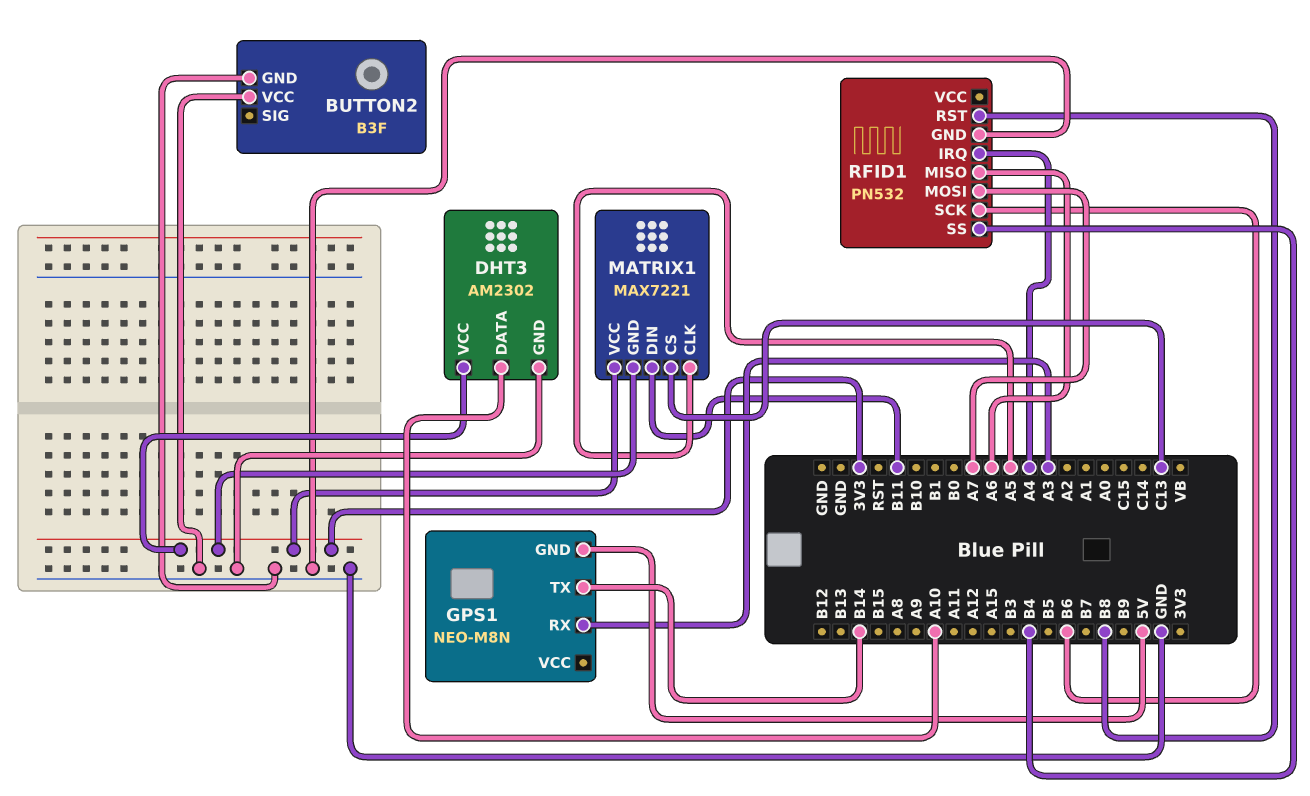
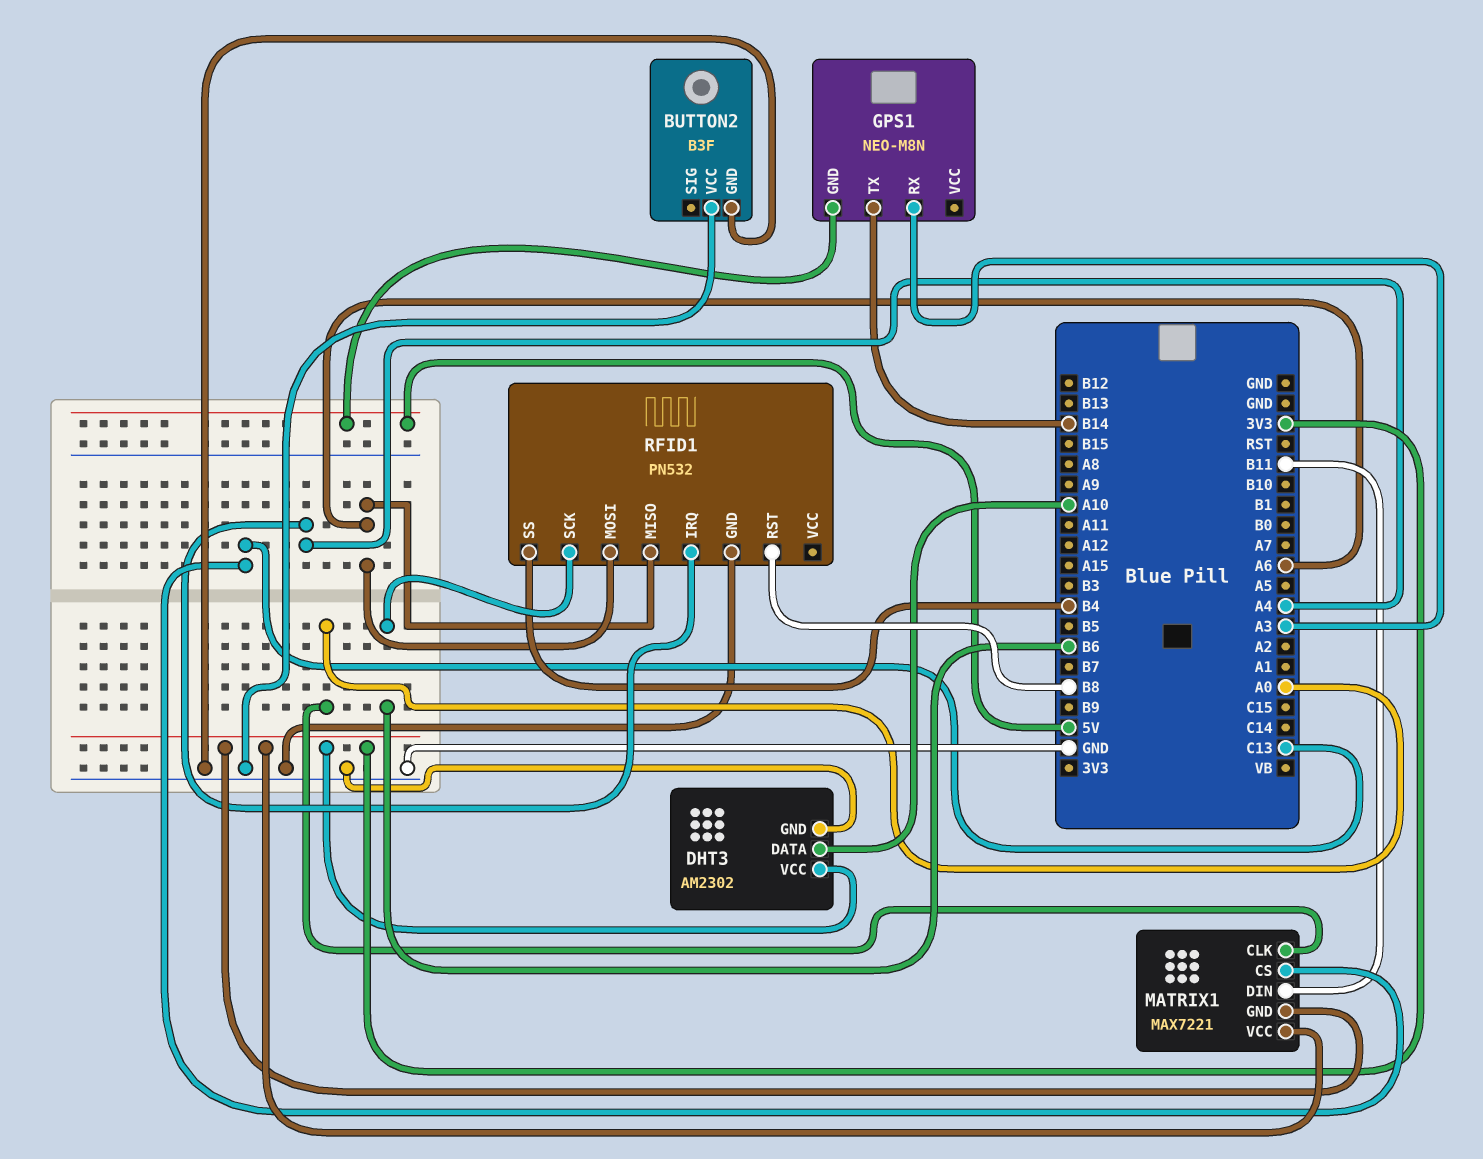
MATRIX1 pin CLK: A5 -> A0
RFID1 pin MOSI: A7 -> A6

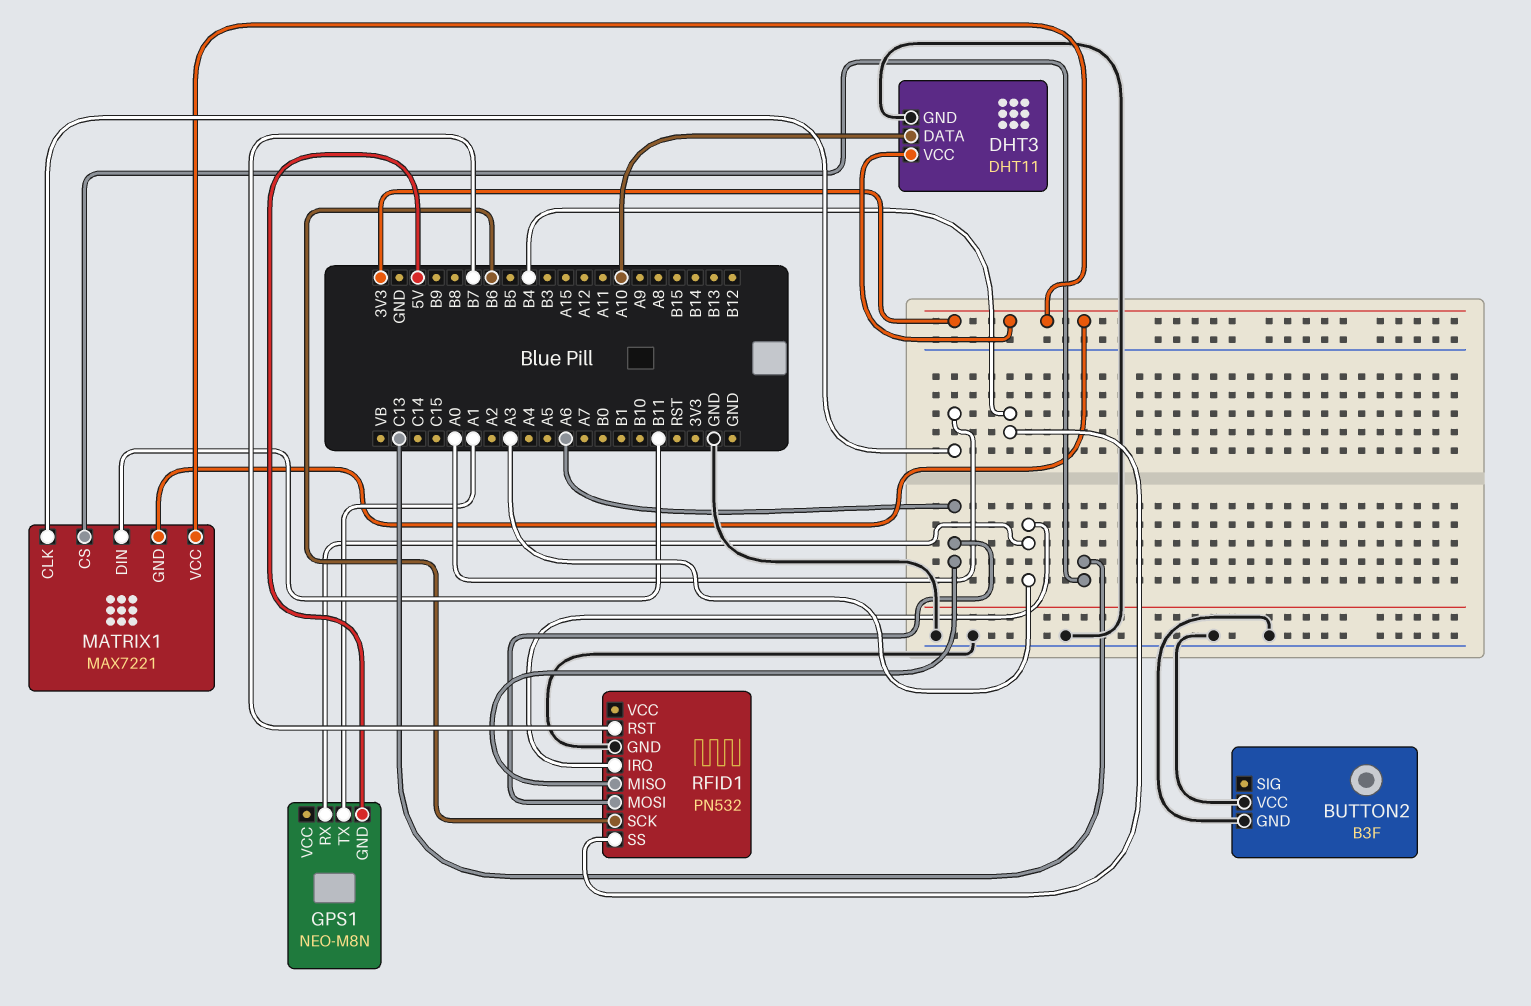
DHT3: AM2302 -> DHT11
GPS1 pin TX: B14 -> A1
RFID1 pin IRQ: A4 -> A3
RFID1 pin RST: B8 -> B7

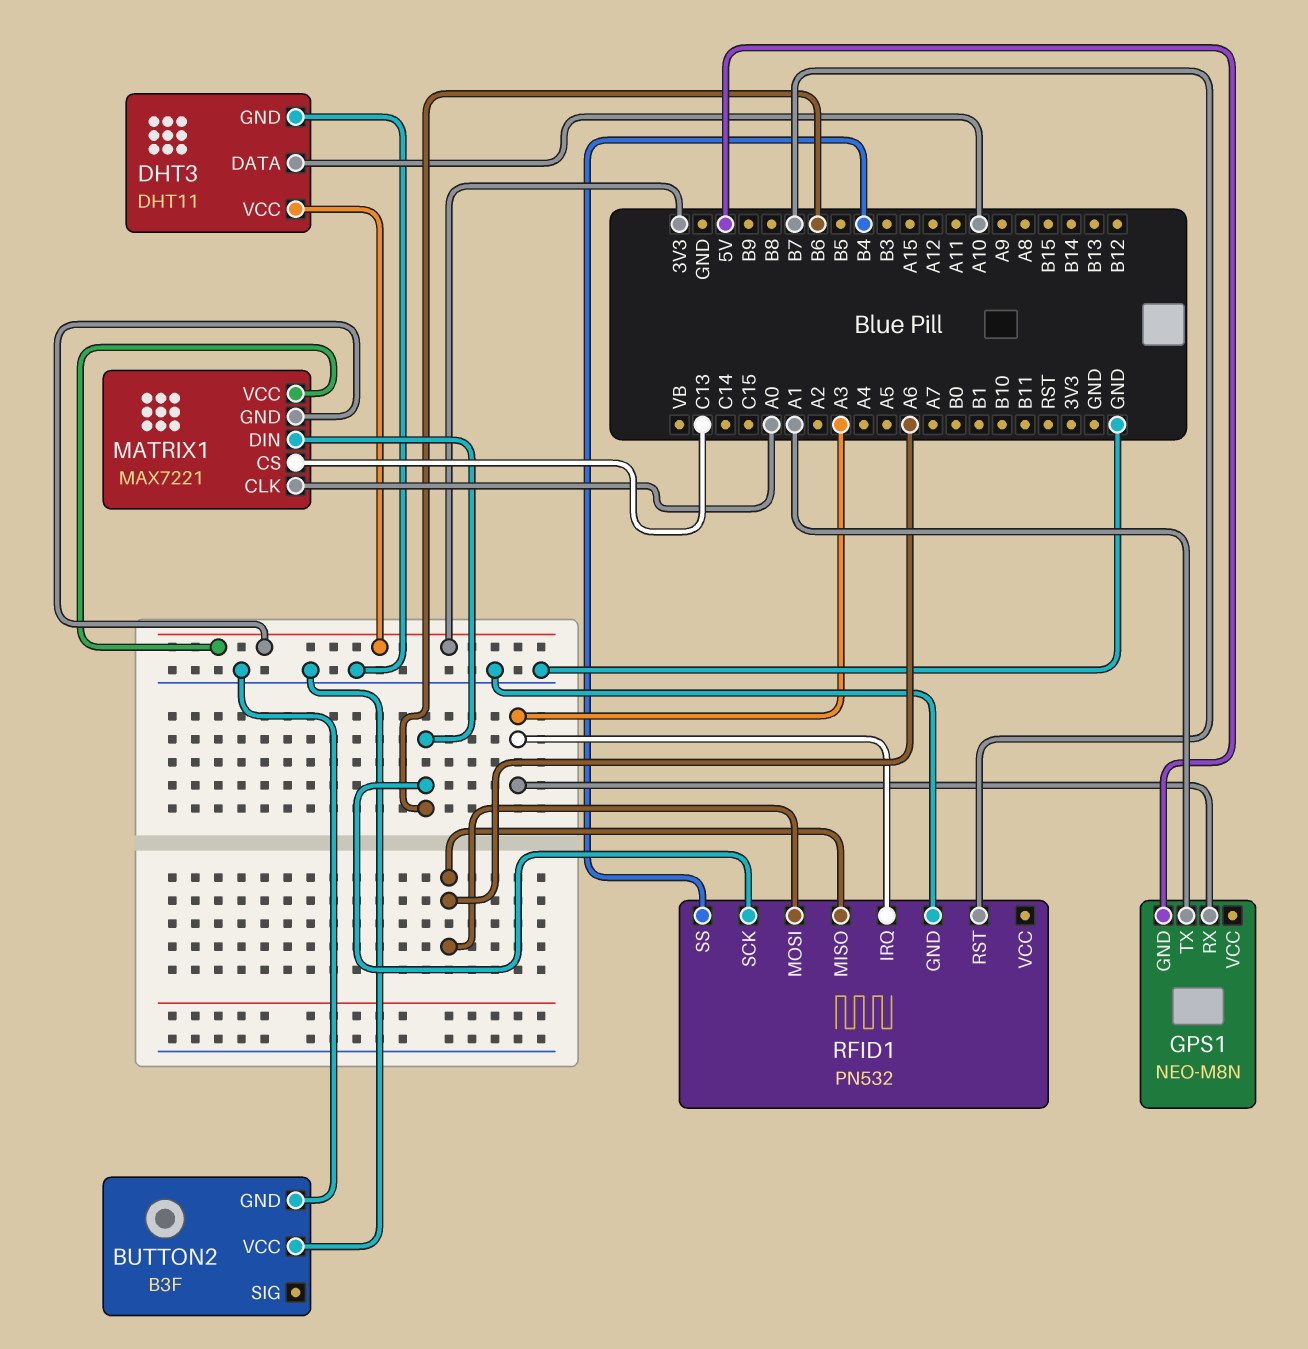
MATRIX1 pin DIN: B11 -> B6

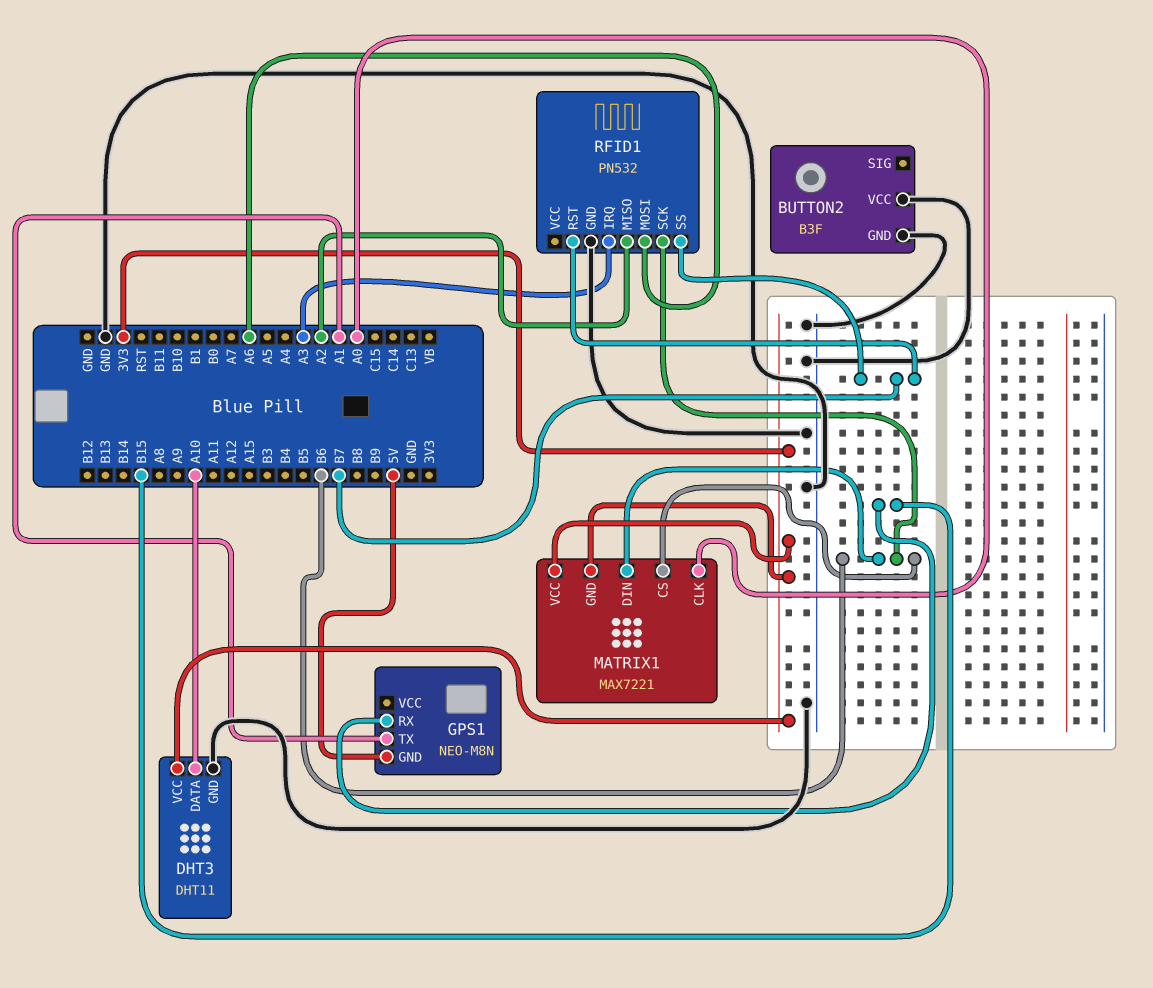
GPS1 pin RX: A3 -> B15
MATRIX1 pin CS: C13 -> B6
RFID1 pin MISO: A6 -> A2
RFID1 pin SS: B4 -> B7

